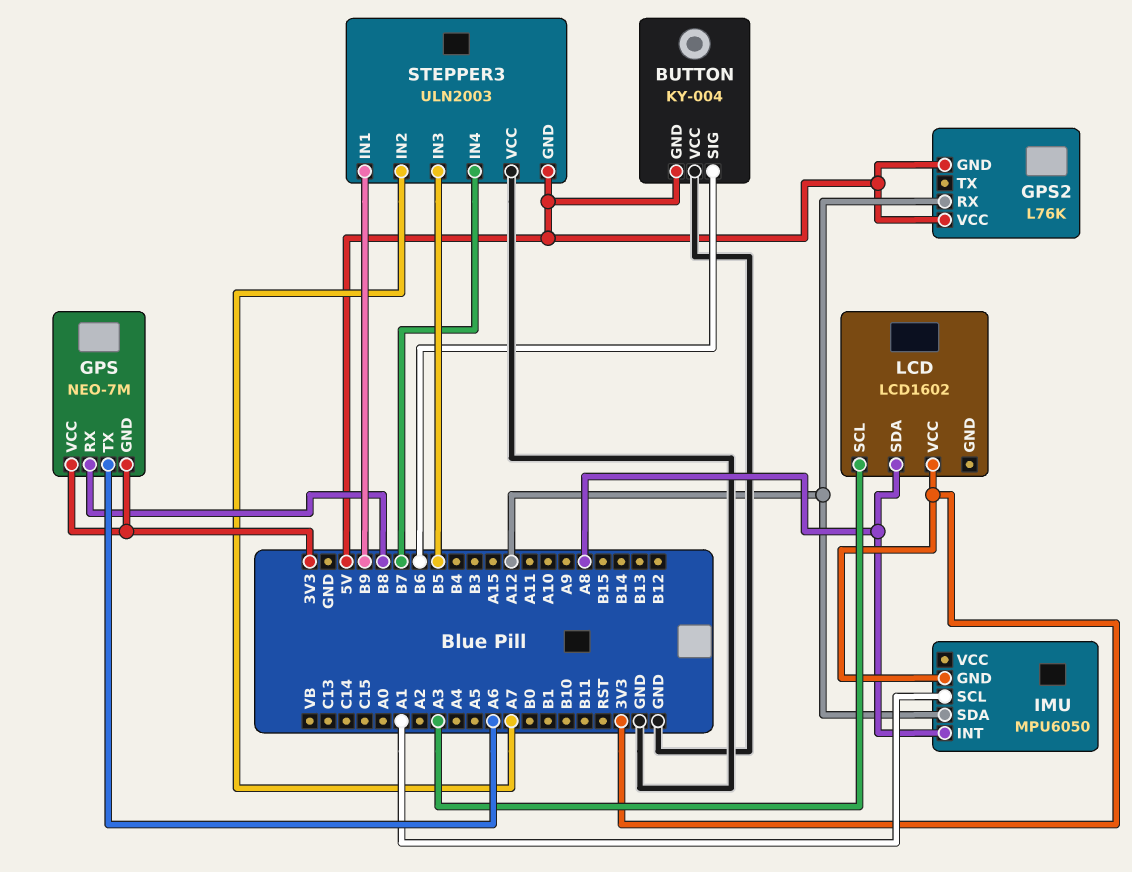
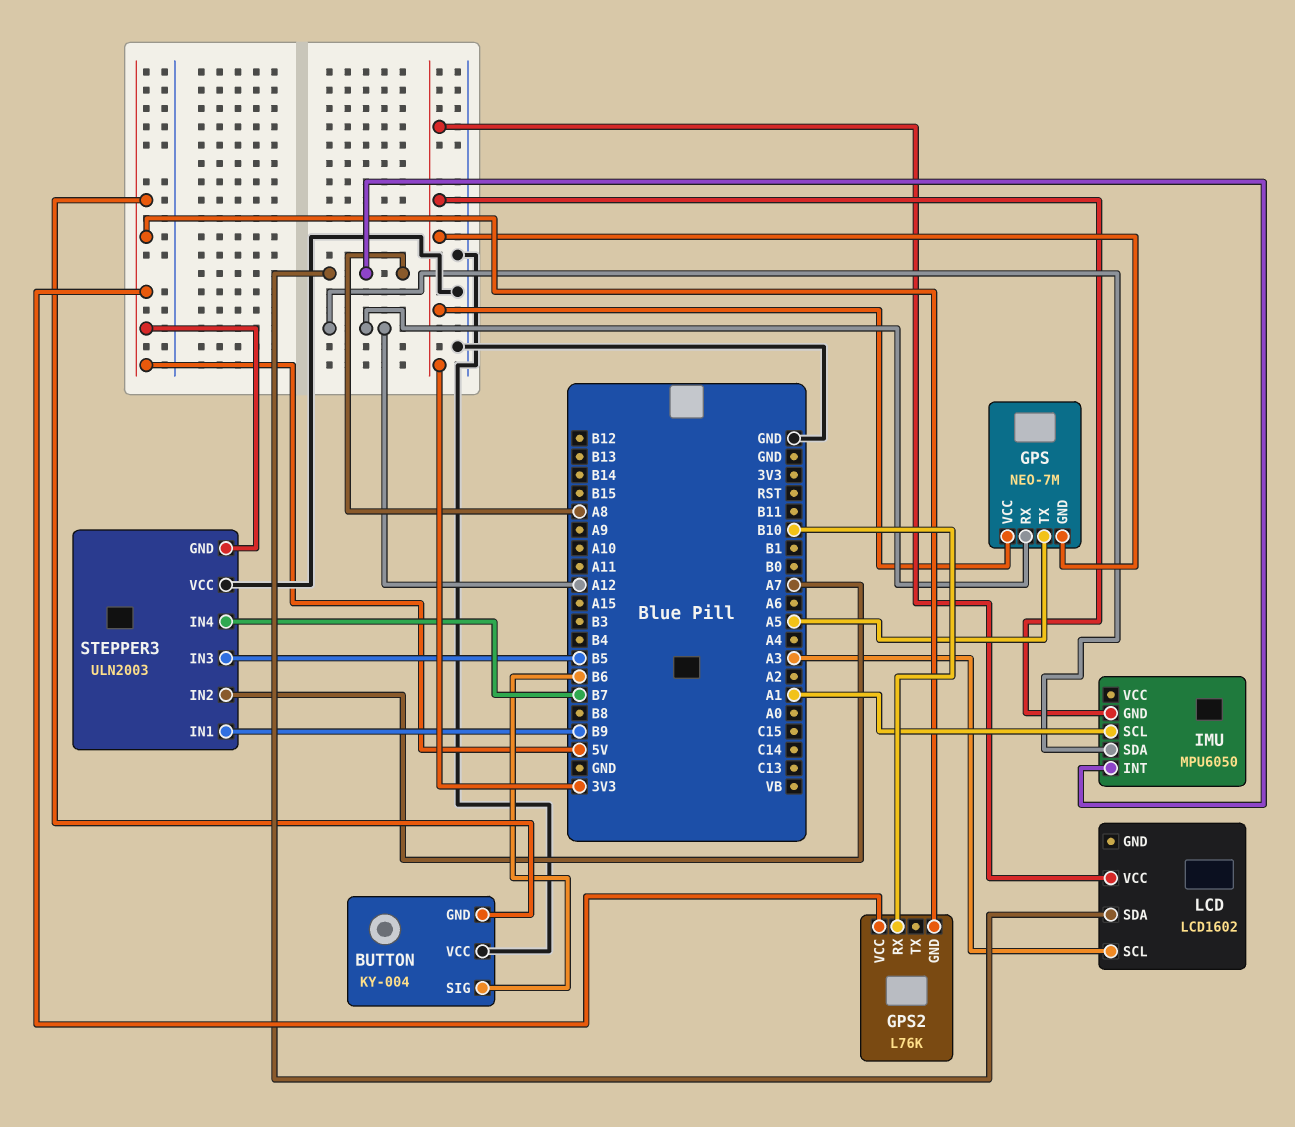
GPS pin RX: B8 -> A12
GPS pin TX: A6 -> A5
GPS2 pin RX: A12 -> B10

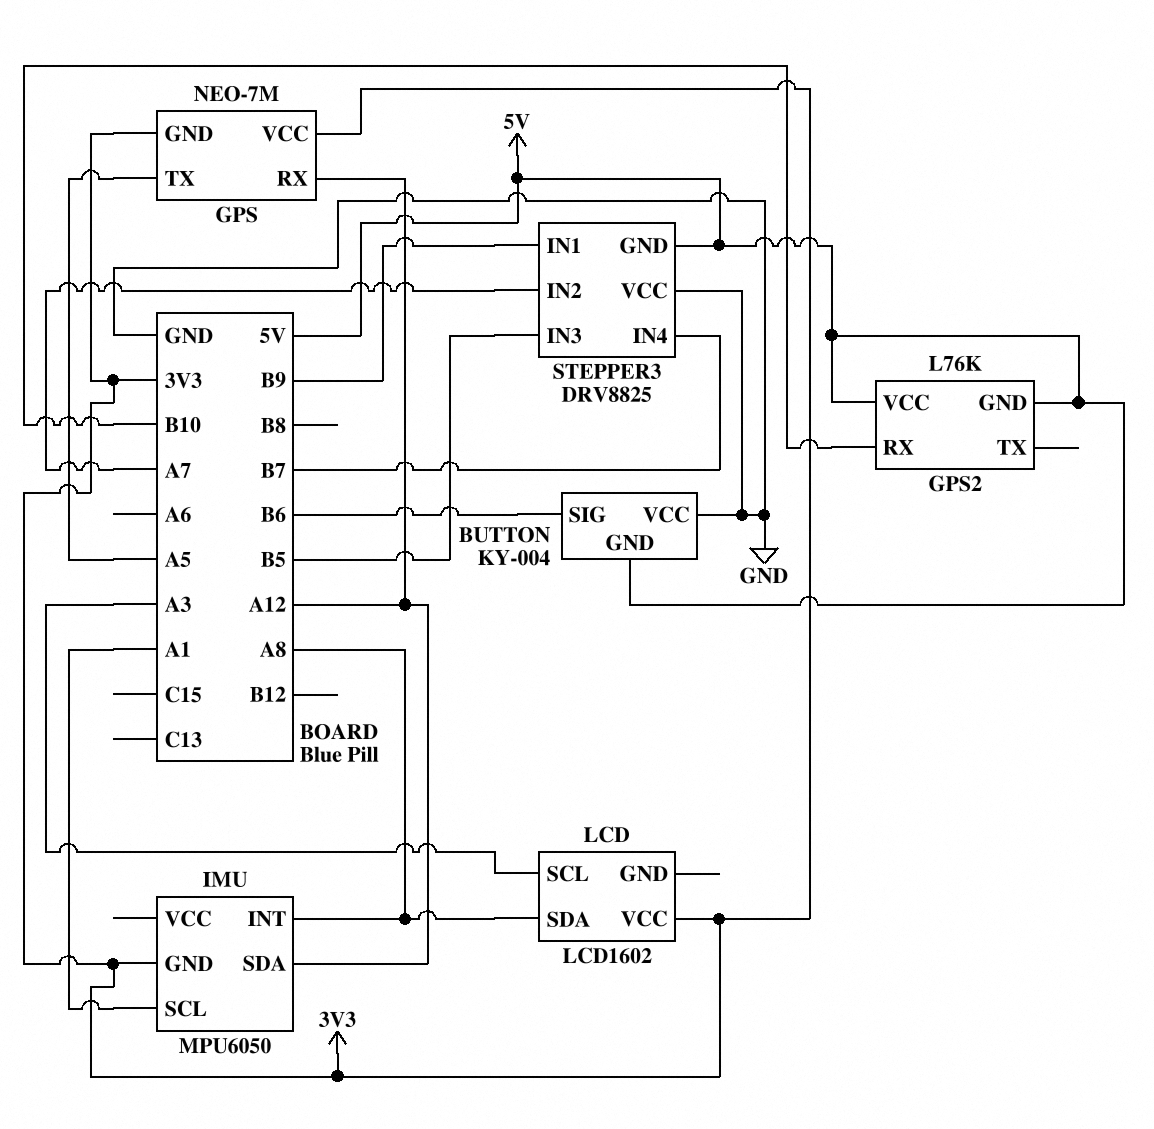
STEPPER3: ULN2003 -> DRV8825

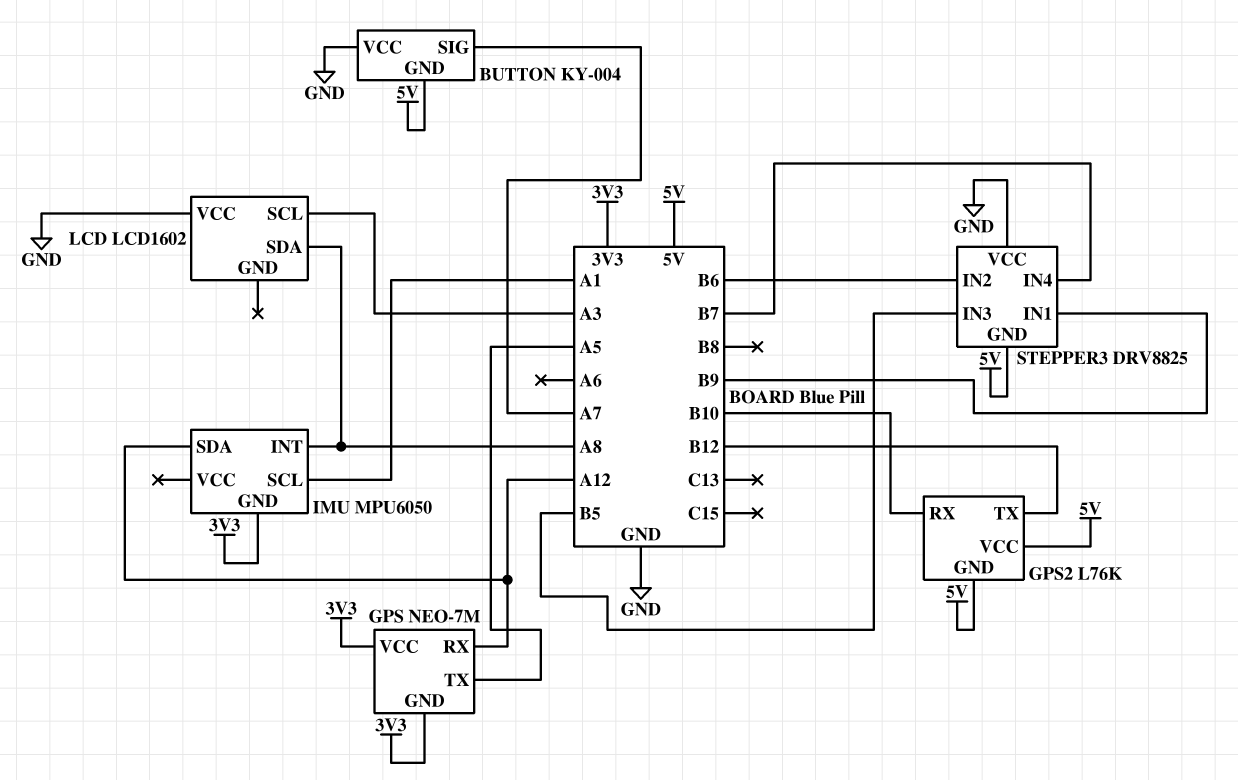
BUTTON pin SIG: B6 -> A7
GPS2 pin TX: none -> B12
LCD pin VCC: 3V3 -> GND
STEPPER3 pin IN2: A7 -> B6

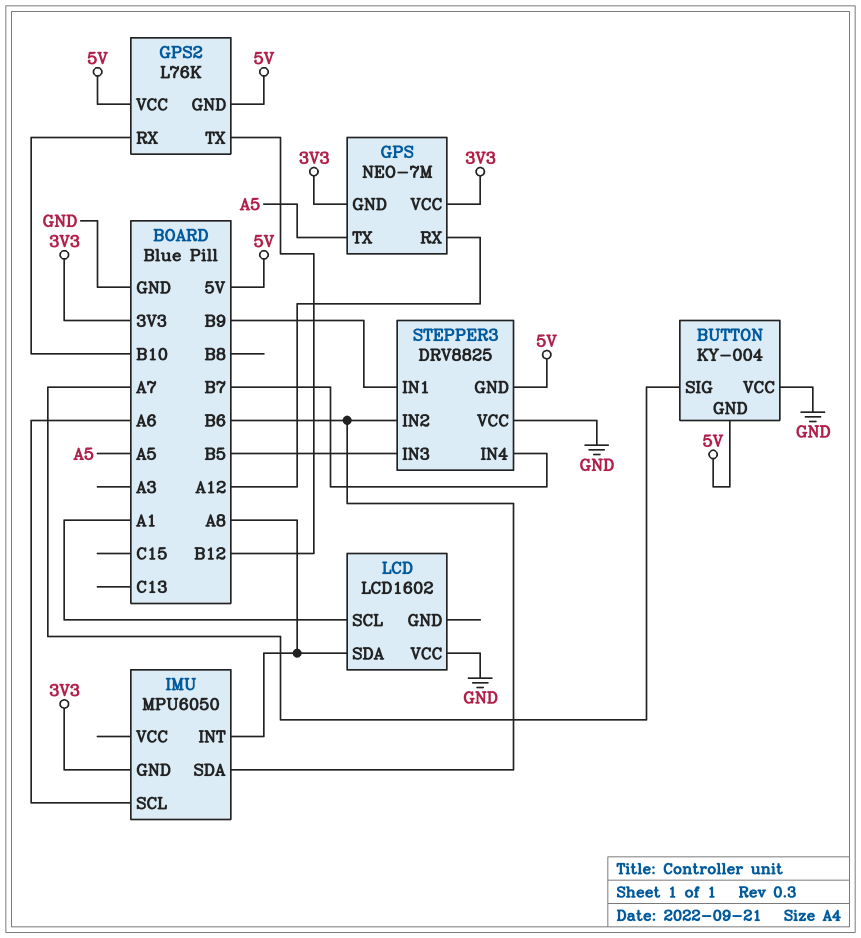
IMU pin SCL: A1 -> A6
IMU pin SDA: A12 -> B6
LCD pin SCL: A3 -> A1

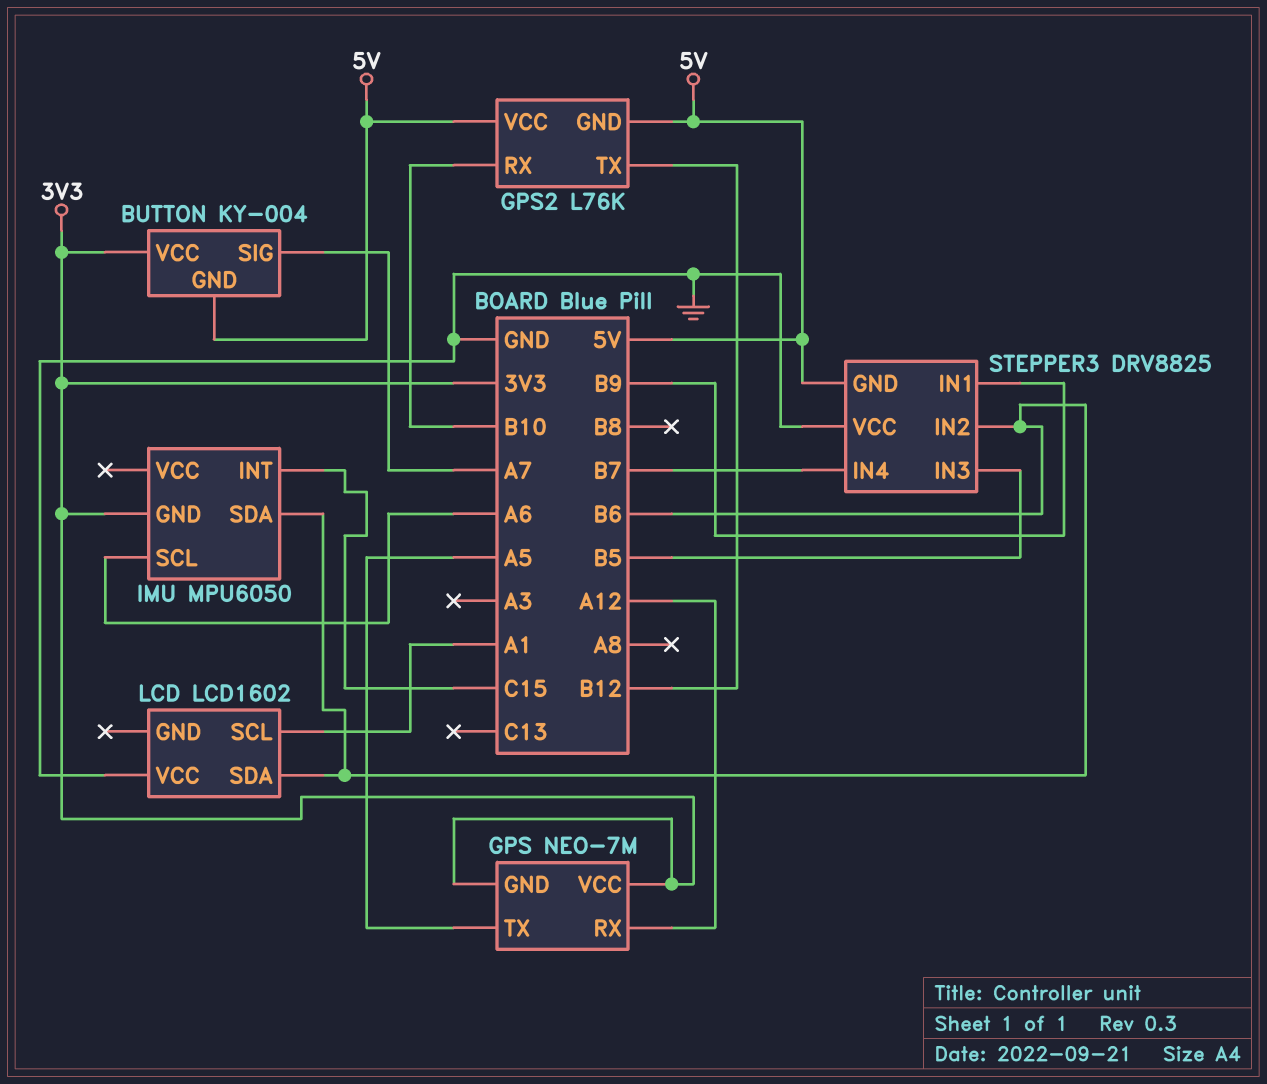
BUTTON pin VCC: GND -> 3V3
IMU pin INT: A8 -> C15
LCD pin SDA: A8 -> B6

